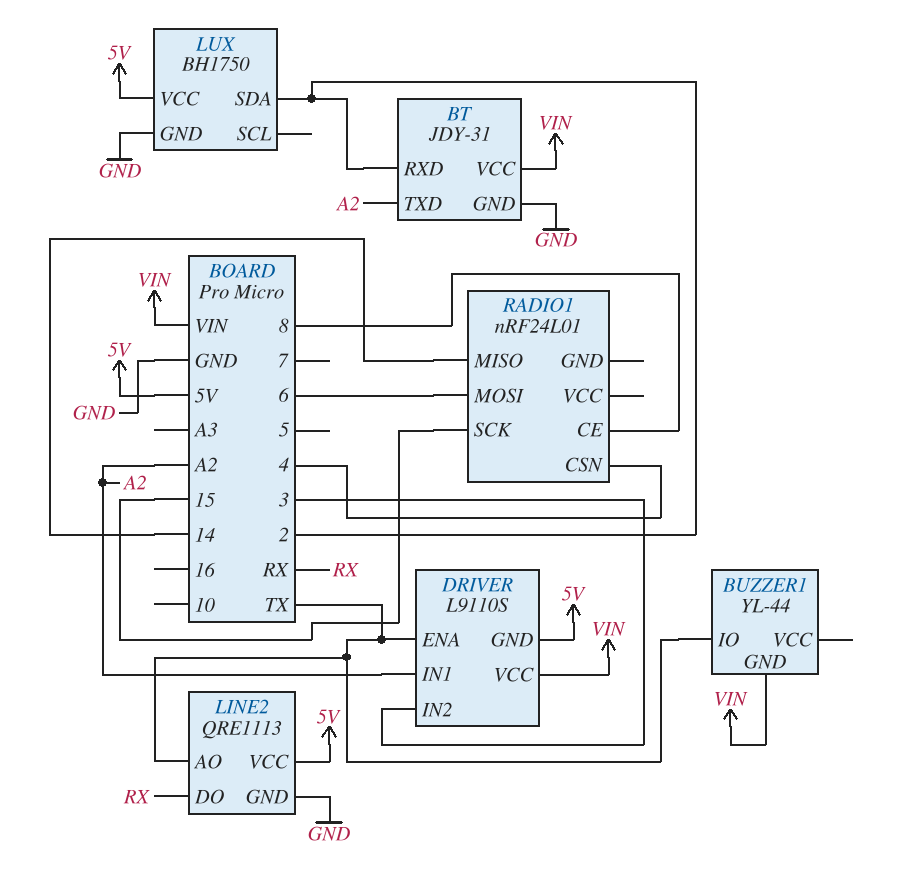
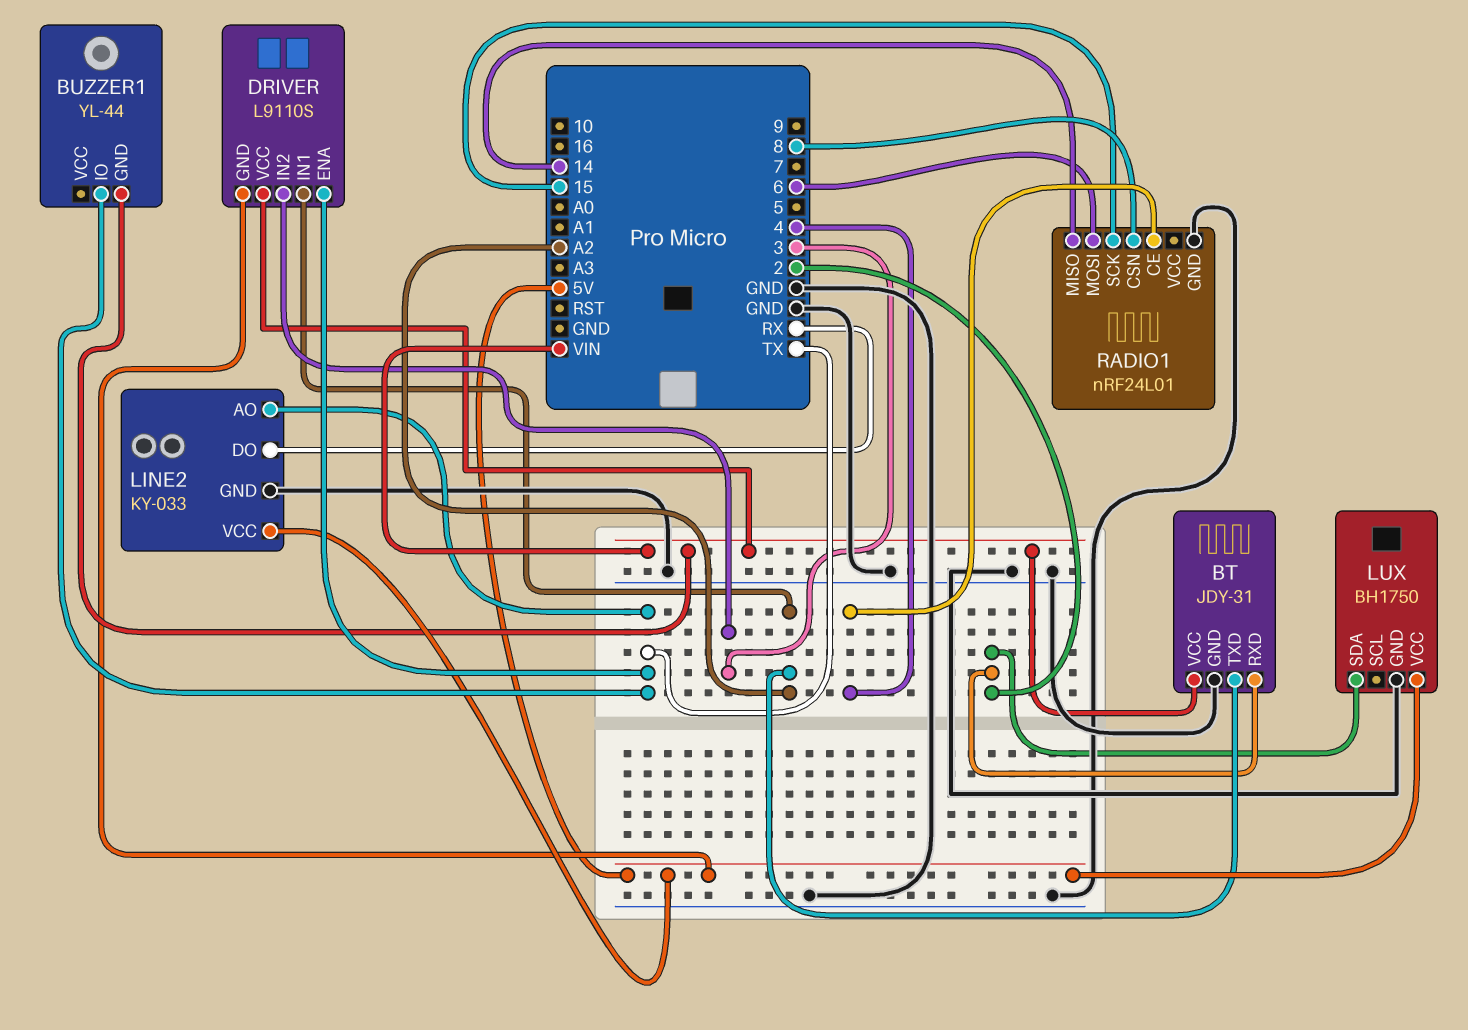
LINE2: QRE1113 -> KY-033
RADIO1 pin CE: 8 -> 4
RADIO1 pin CSN: 4 -> 8
RADIO1 pin GND: none -> GND

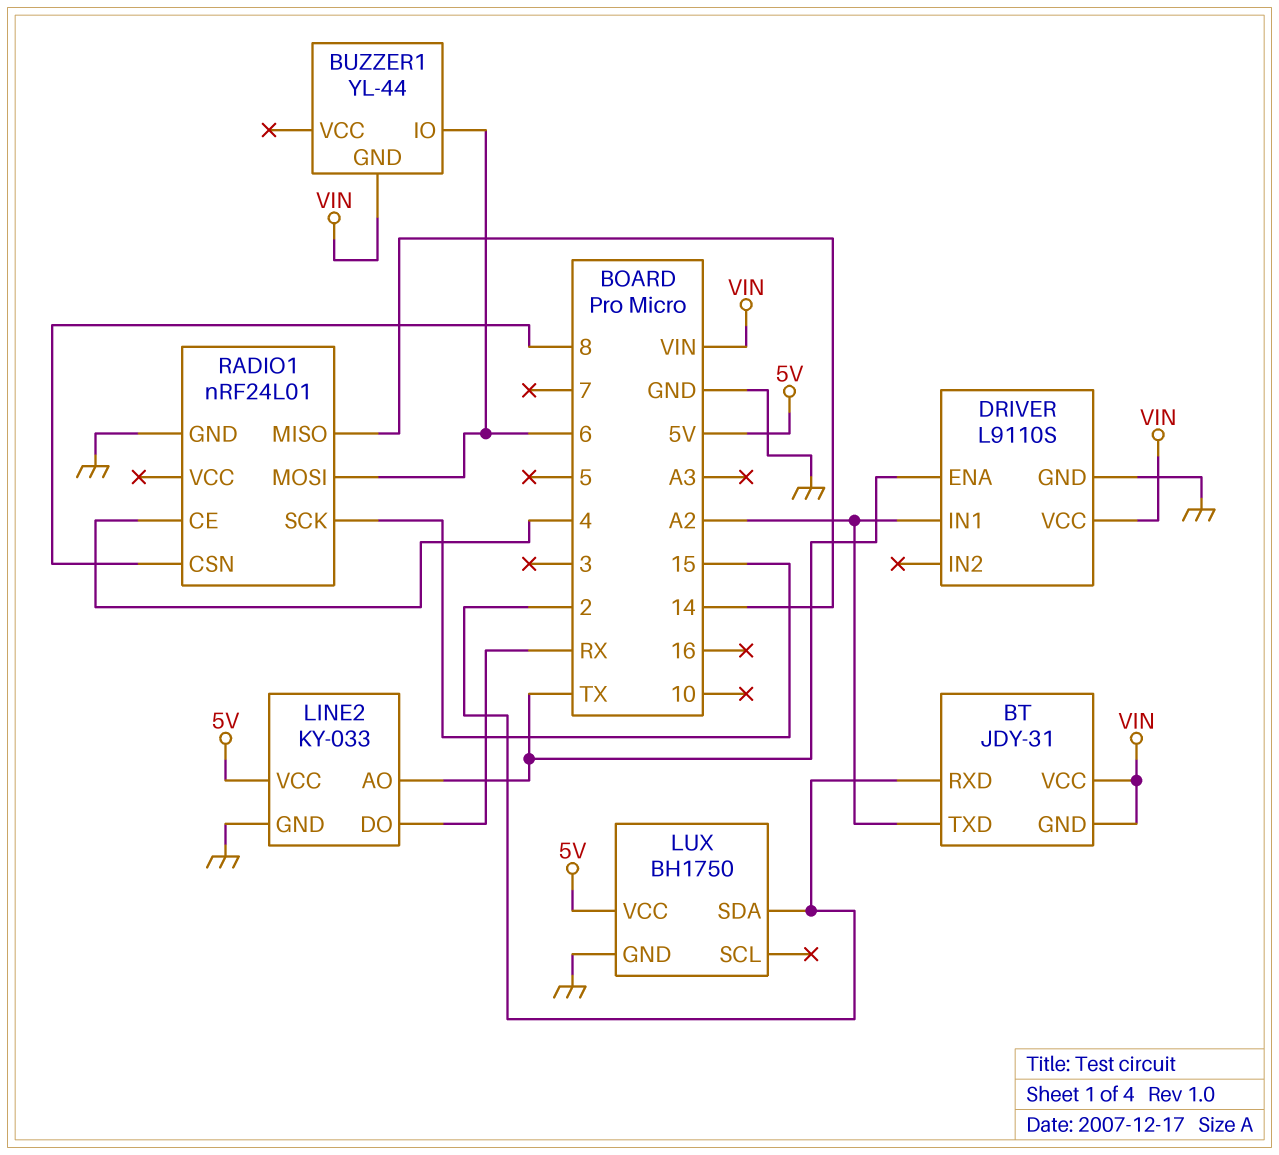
BT pin GND: GND -> VIN
BUZZER1 pin IO: TX -> 6
DRIVER pin GND: 5V -> GND
DRIVER pin IN2: 3 -> none

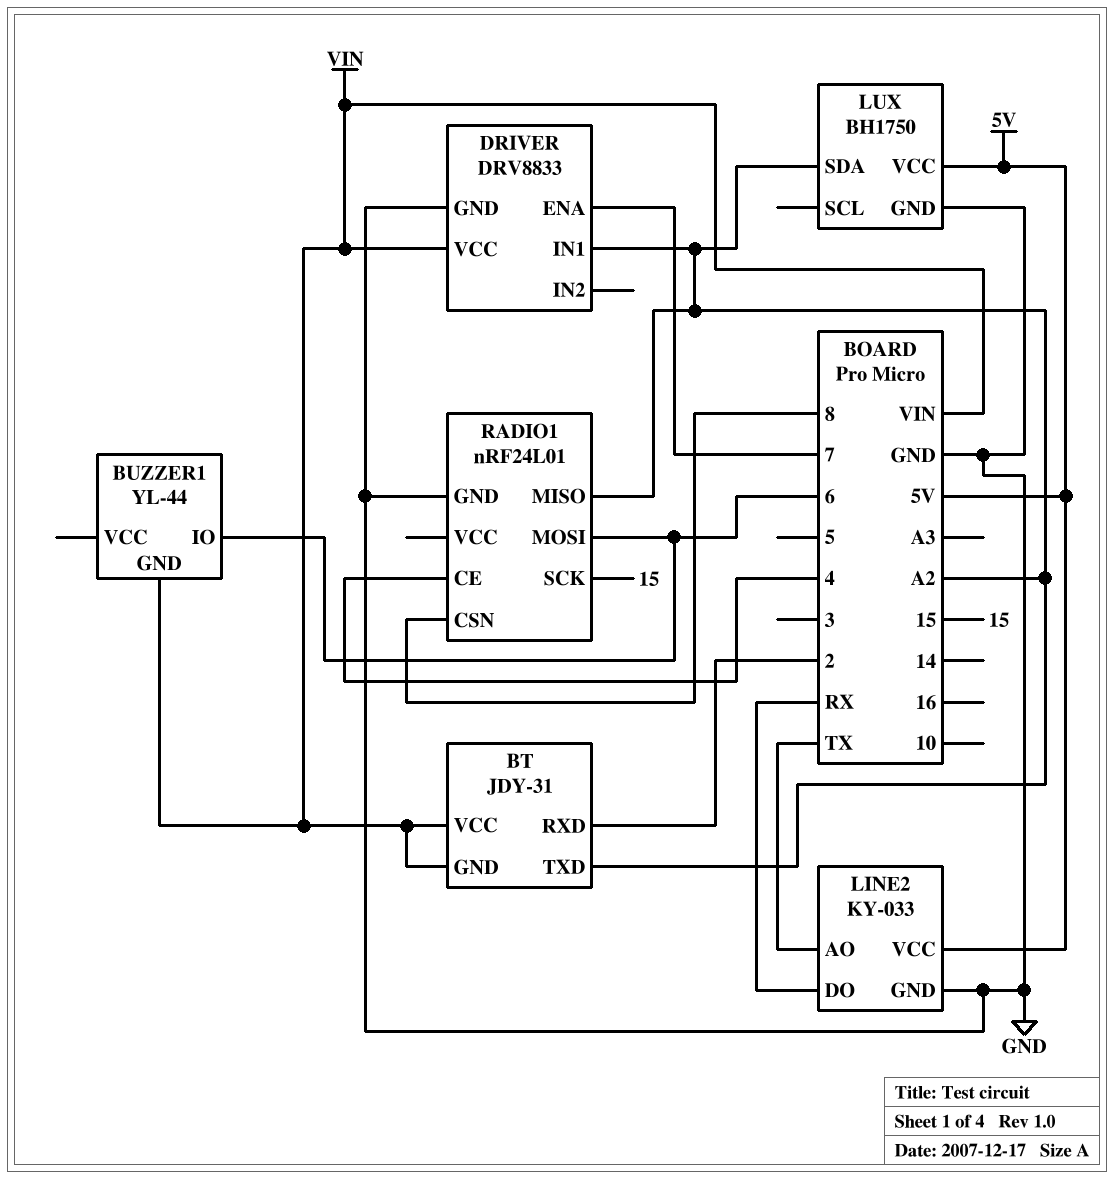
DRIVER: L9110S -> DRV8833
DRIVER pin ENA: TX -> 7
LUX pin SDA: 2 -> A2
RADIO1 pin MISO: 14 -> A2

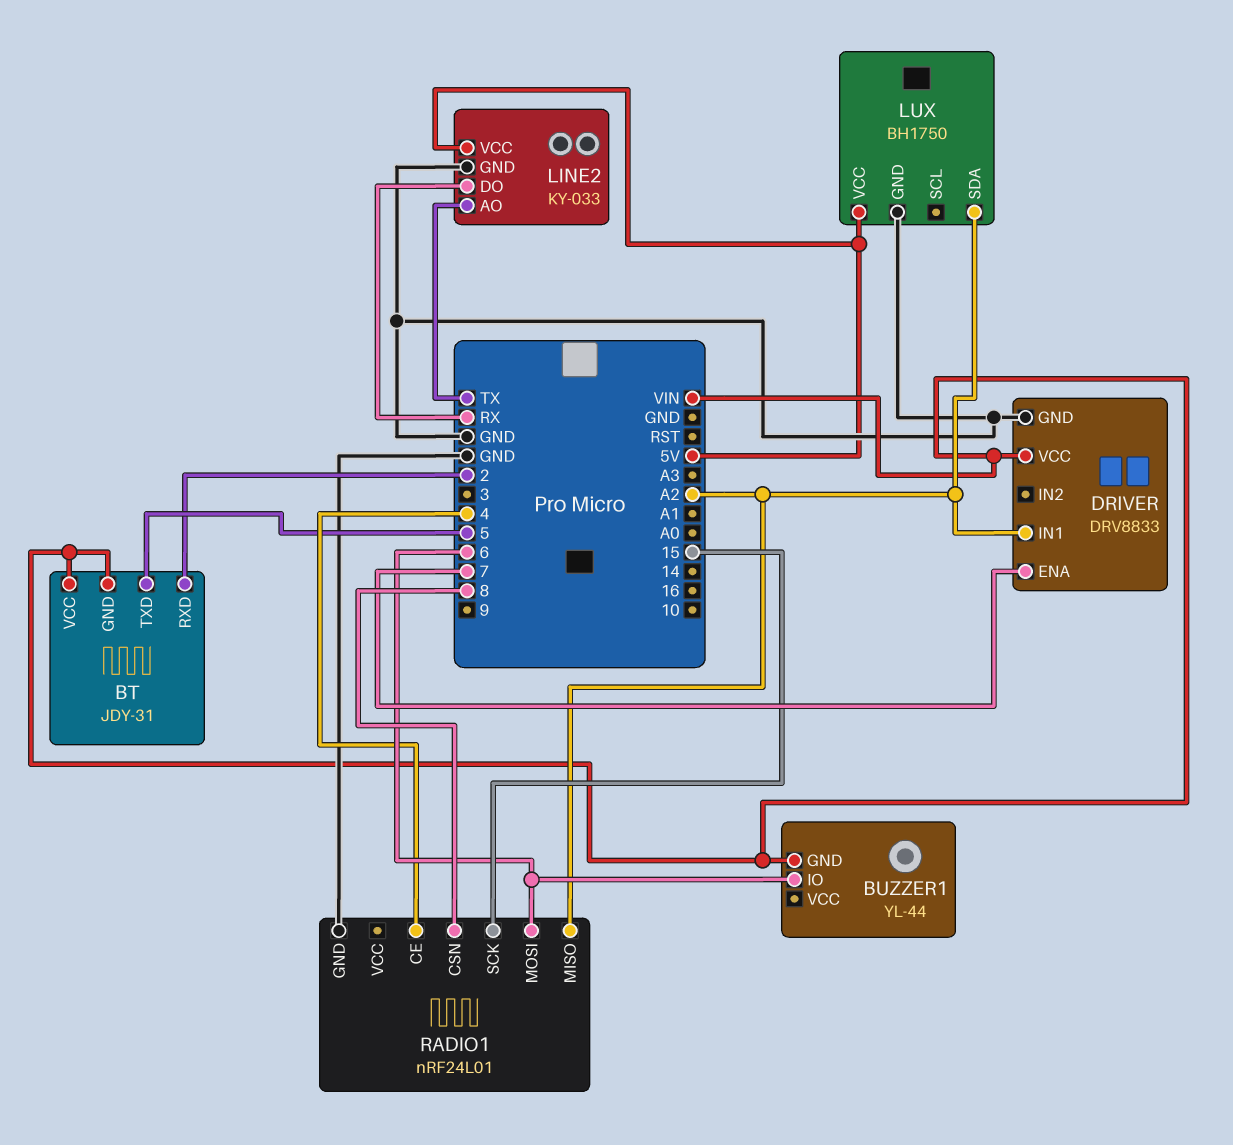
BT pin TXD: A2 -> 5

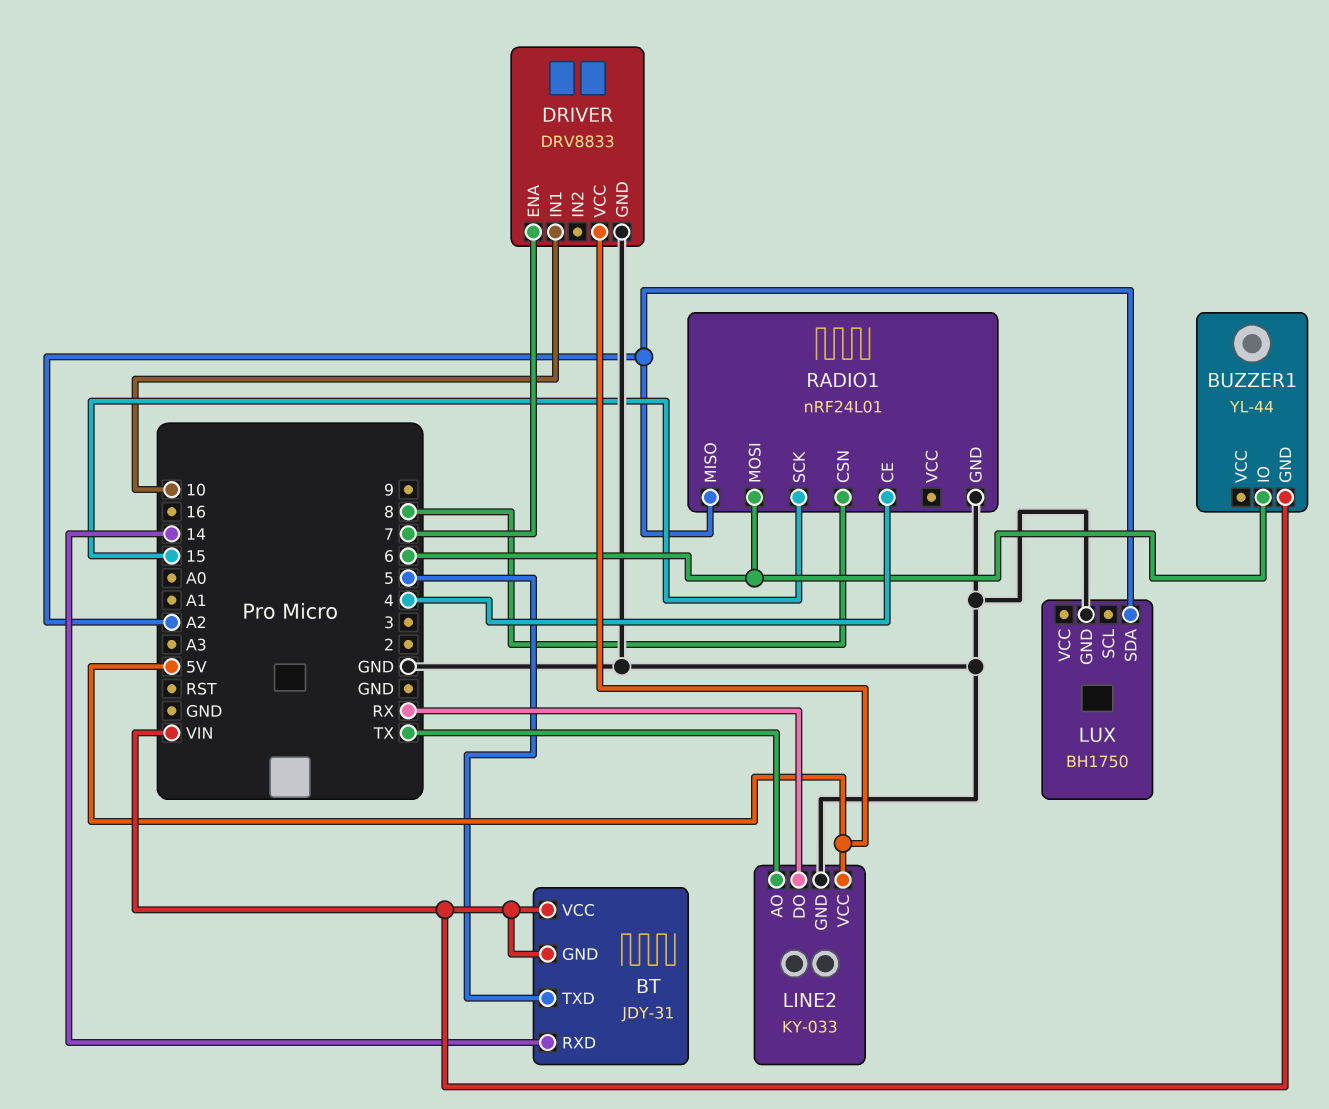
BT pin RXD: 2 -> 14
DRIVER pin IN1: A2 -> 10
DRIVER pin VCC: VIN -> 5V
LUX pin VCC: 5V -> none

